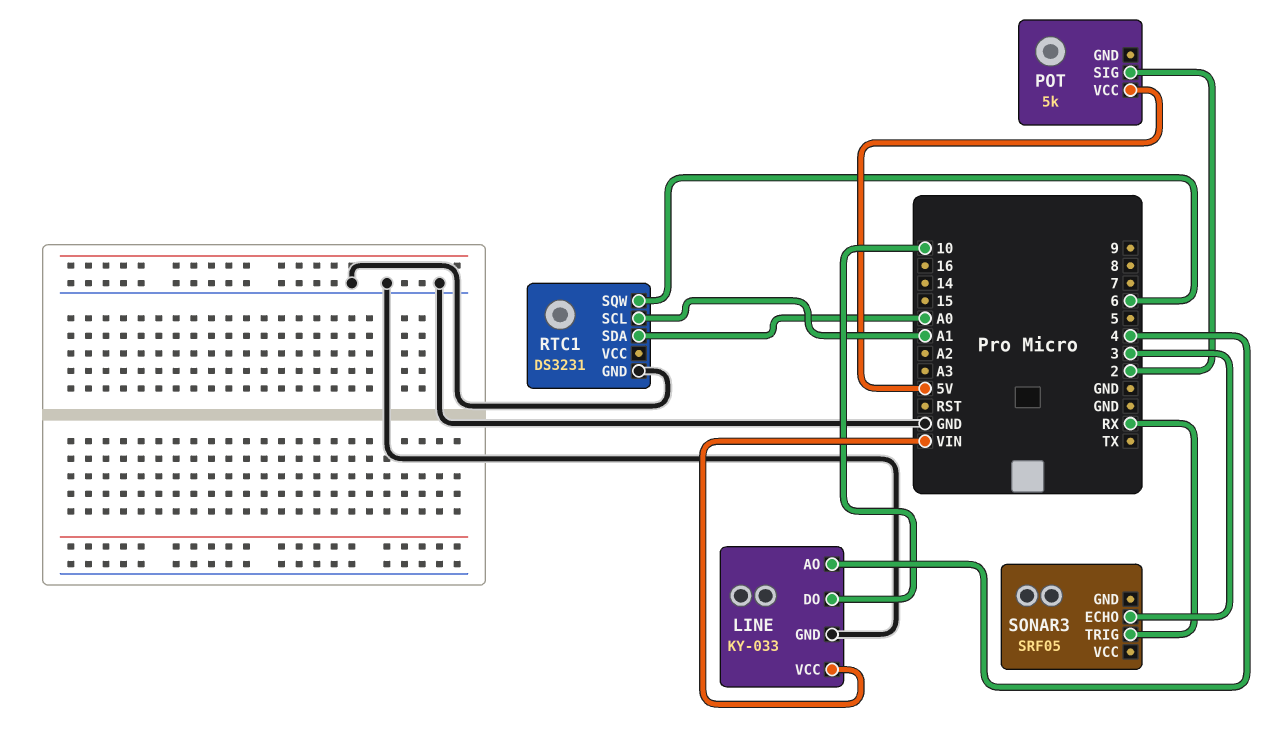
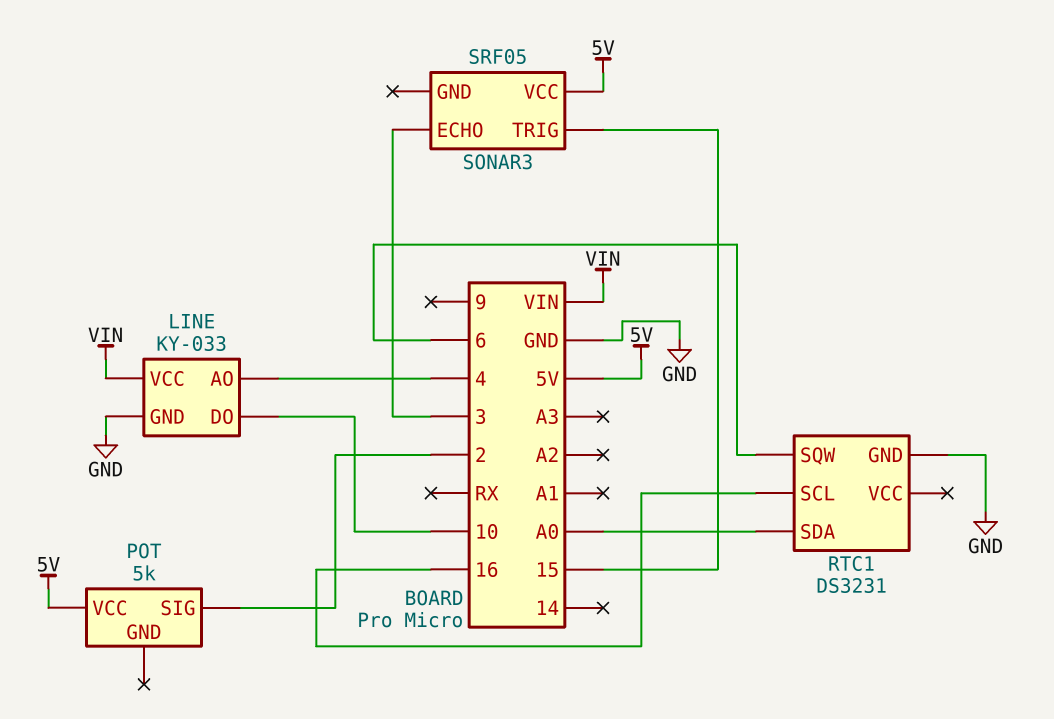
RTC1 pin SCL: A1 -> 16
SONAR3 pin TRIG: RX -> 15
SONAR3 pin VCC: none -> 5V

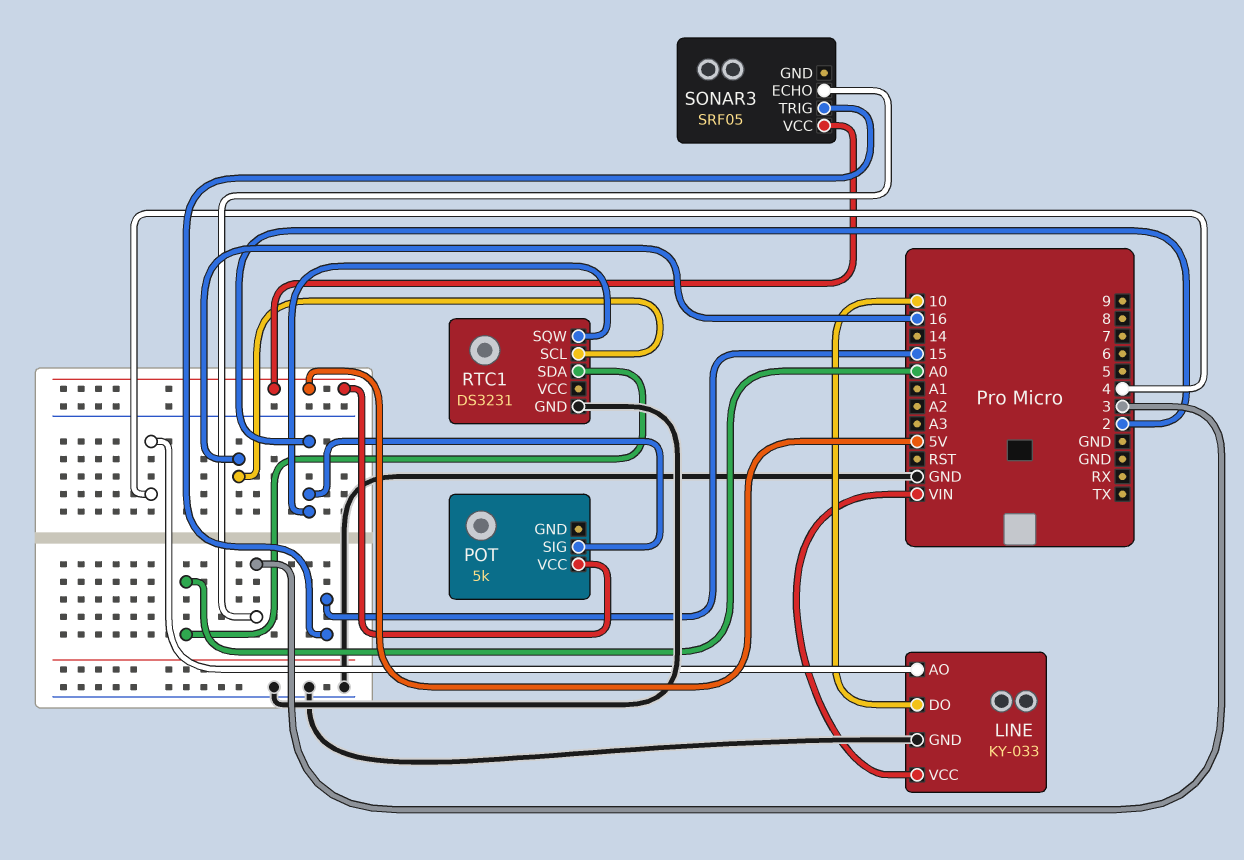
RTC1 pin SQW: 6 -> 2

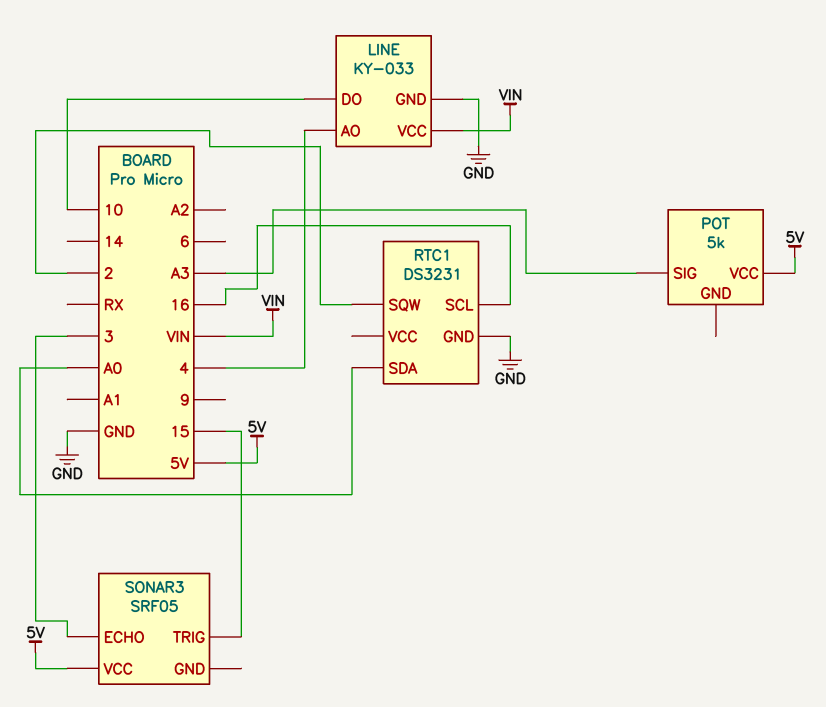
POT pin SIG: 2 -> A3

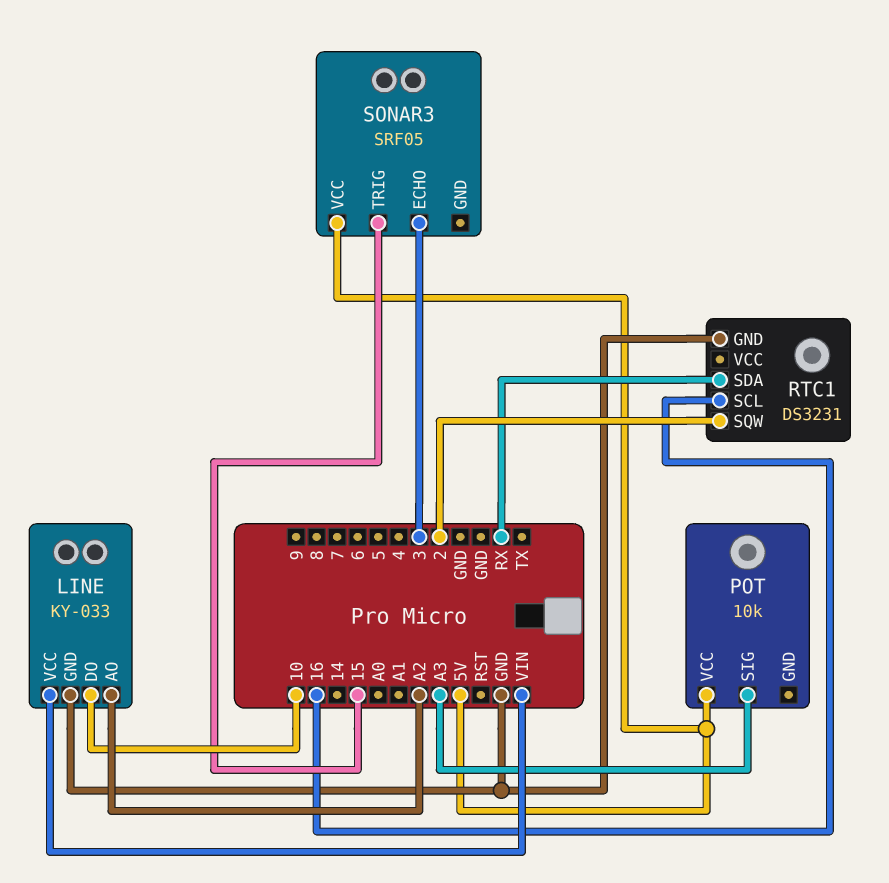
LINE pin AO: 4 -> A2
POT: 5k -> 10k
RTC1 pin SDA: A0 -> RX

